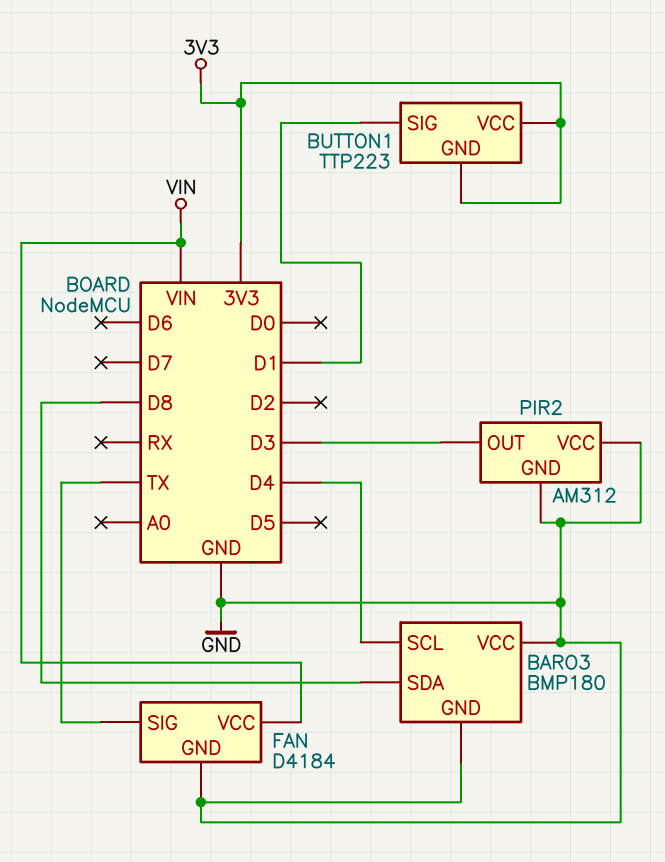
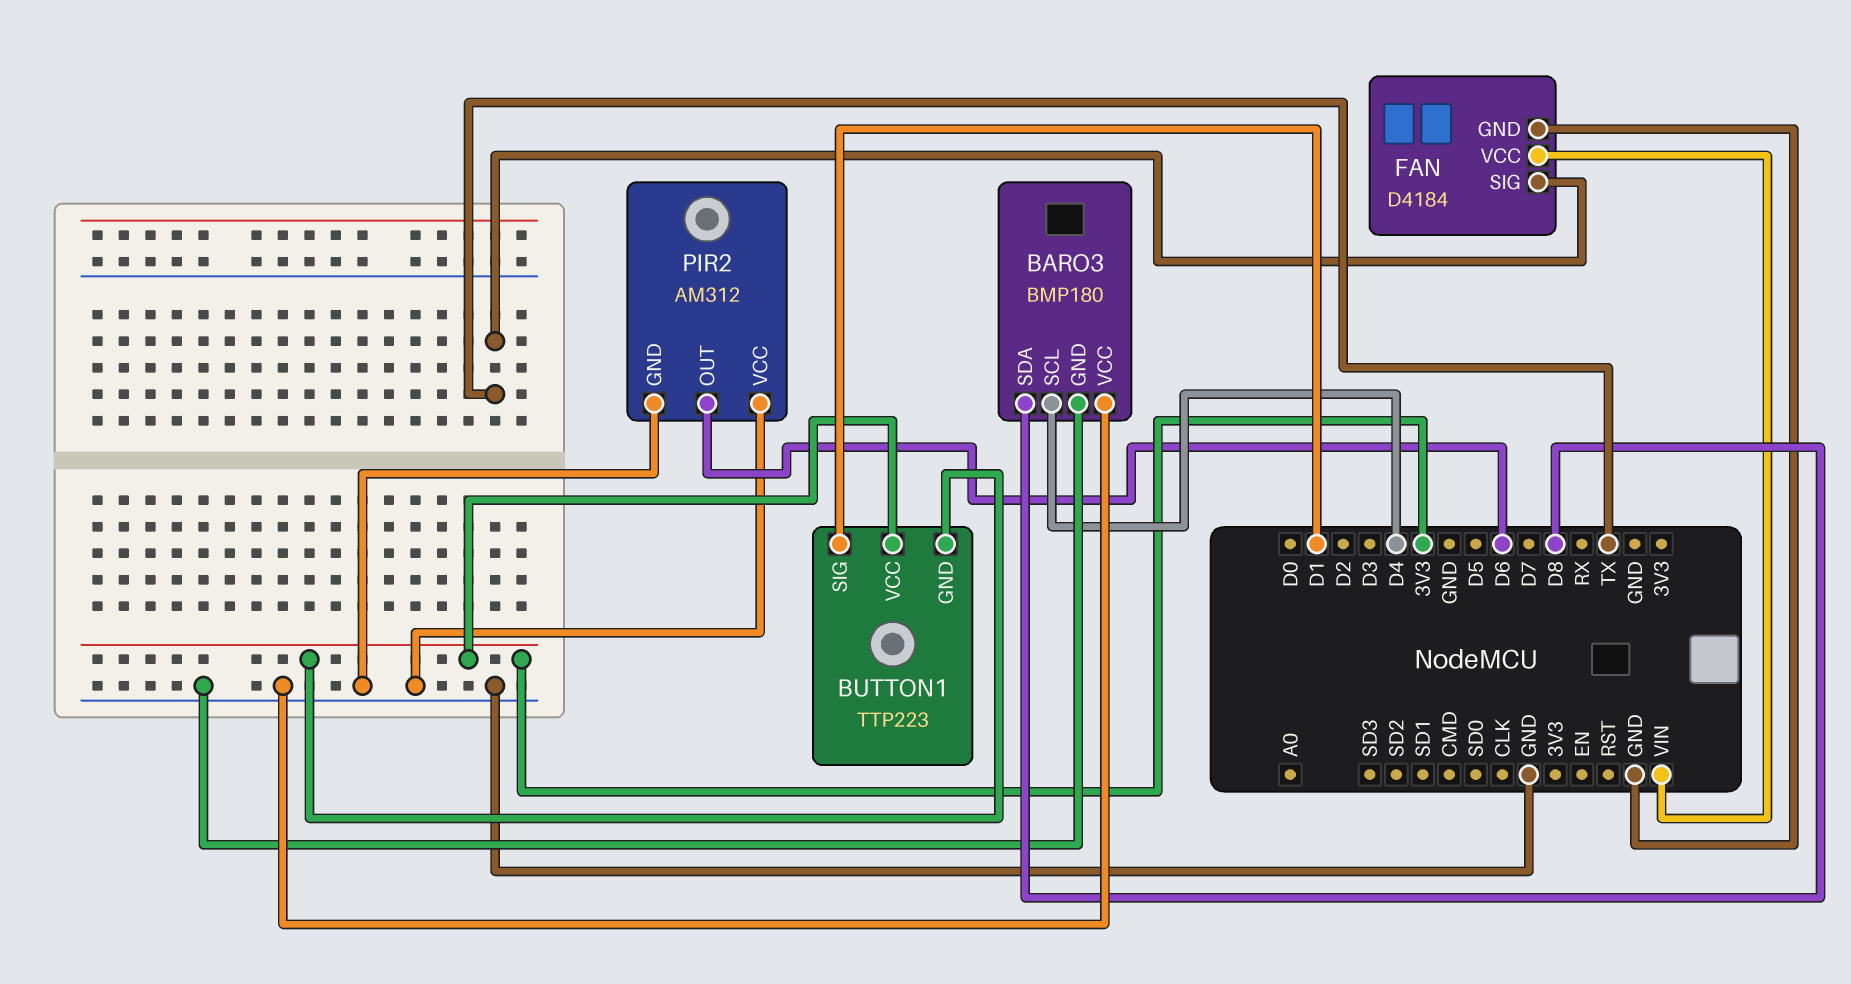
PIR2 pin OUT: D3 -> D6

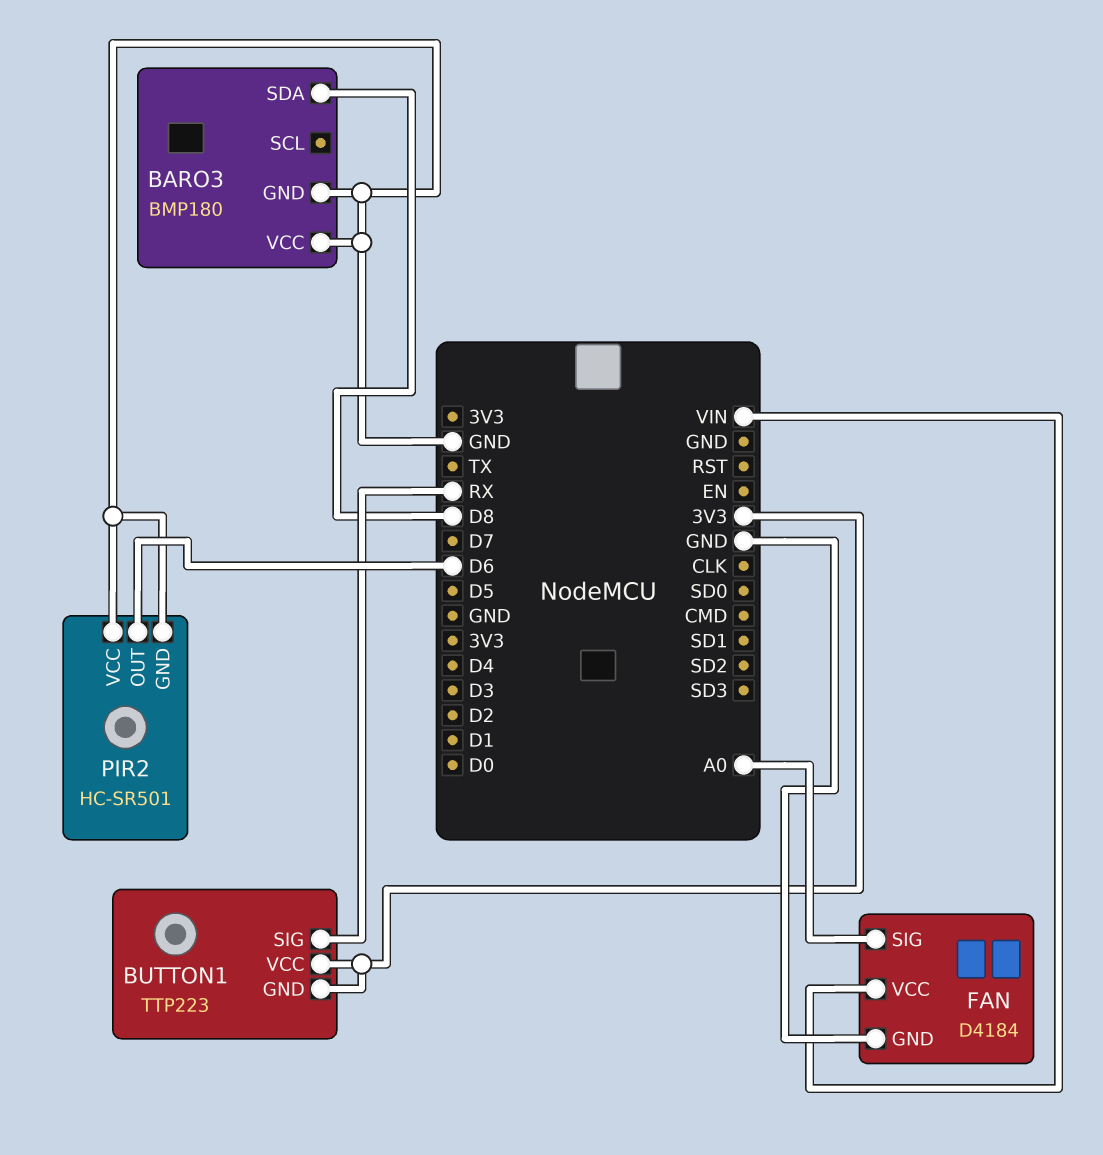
BARO3 pin SCL: D4 -> none
BUTTON1 pin SIG: D1 -> RX
FAN pin SIG: TX -> A0
PIR2: AM312 -> HC-SR501

